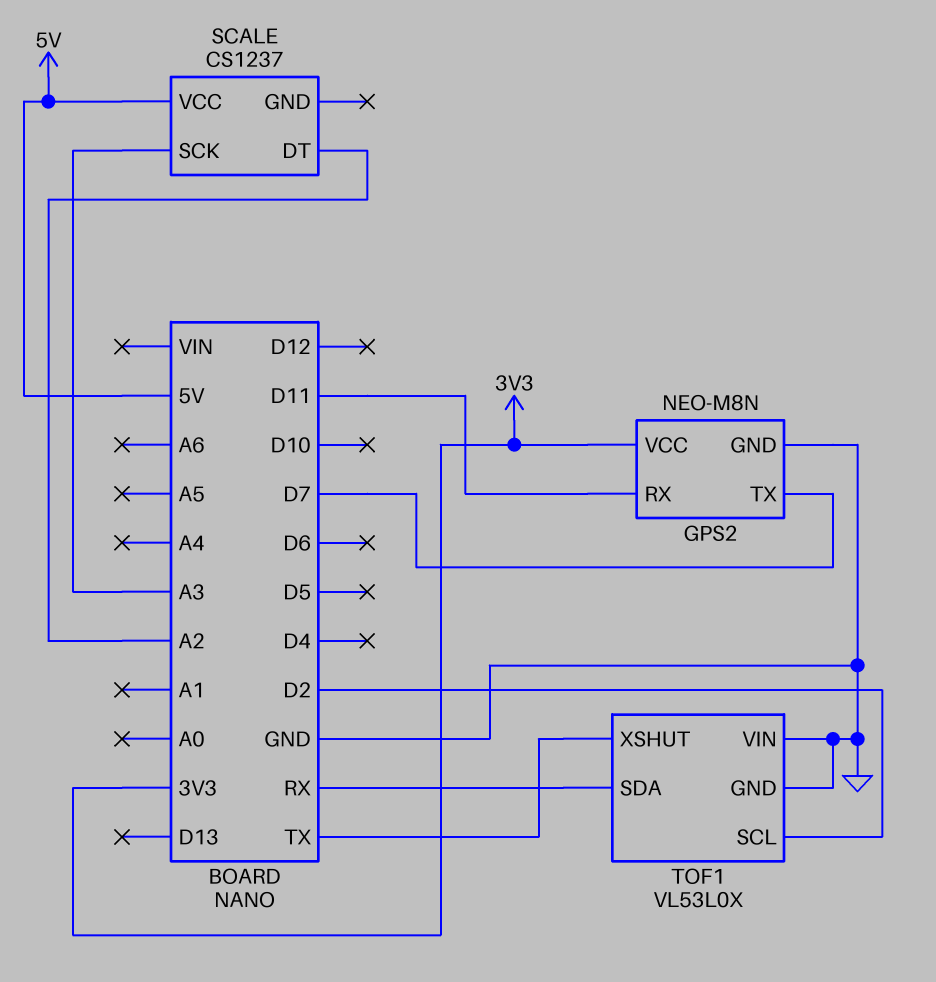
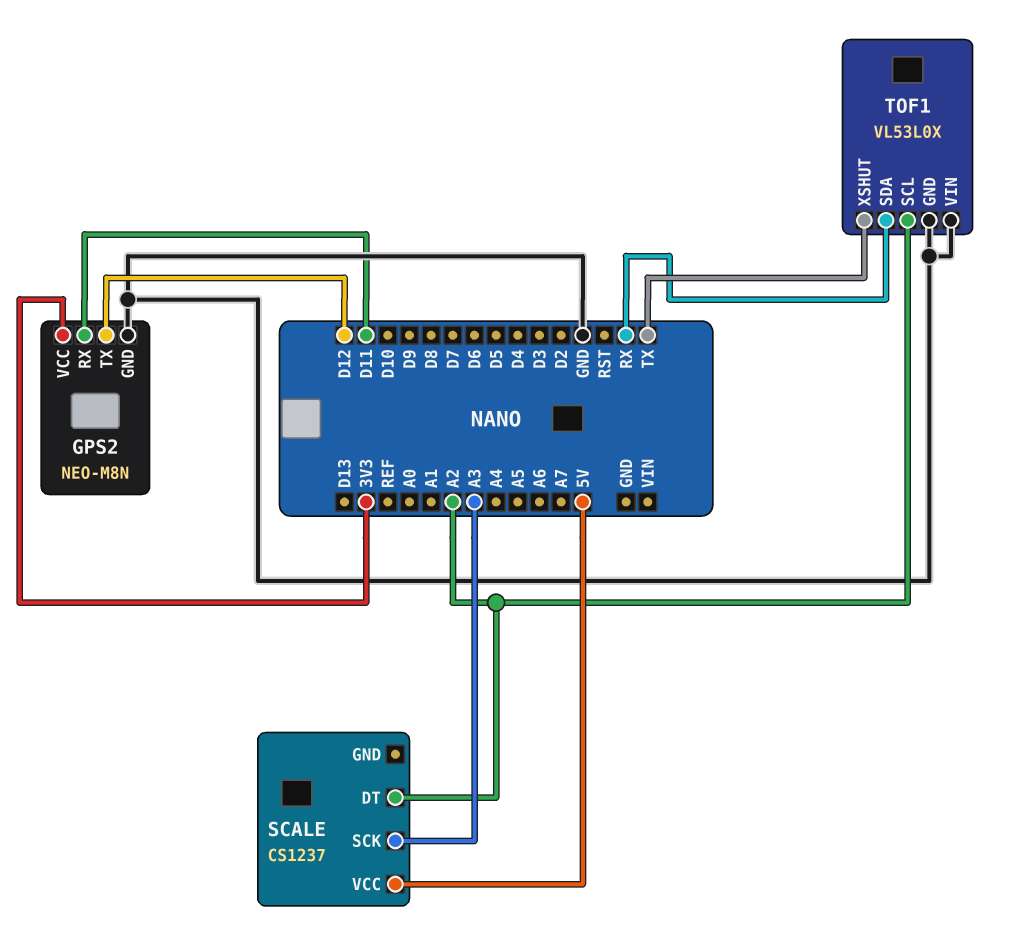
GPS2 pin TX: D7 -> D12
TOF1 pin SCL: D2 -> A2

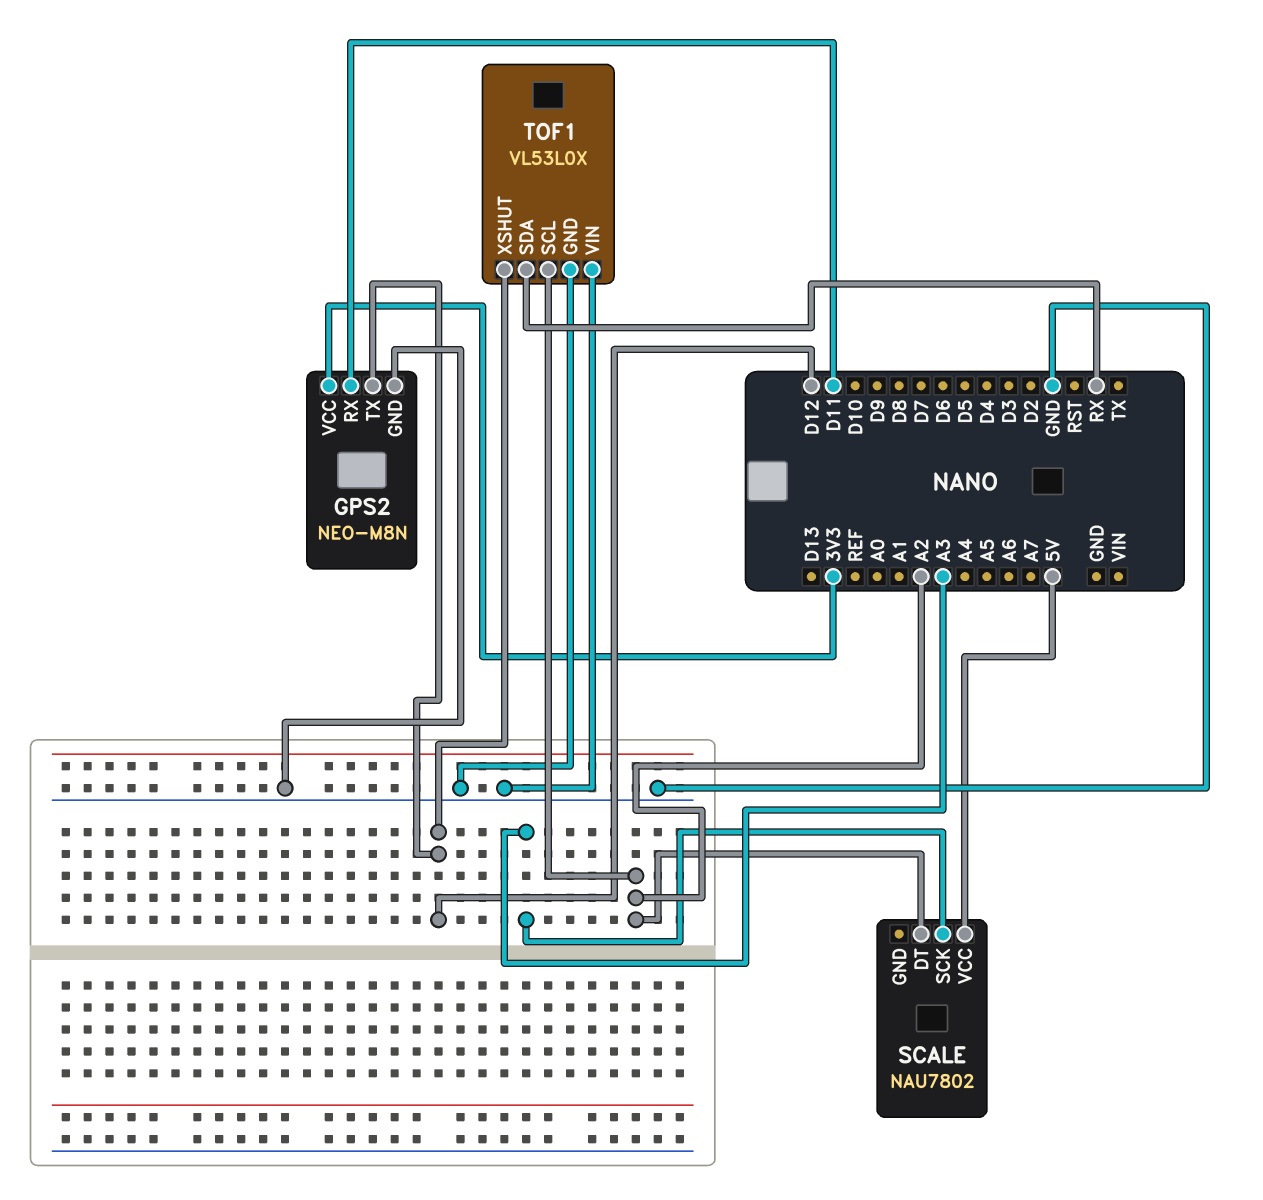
SCALE: CS1237 -> NAU7802
TOF1 pin XSHUT: TX -> D12

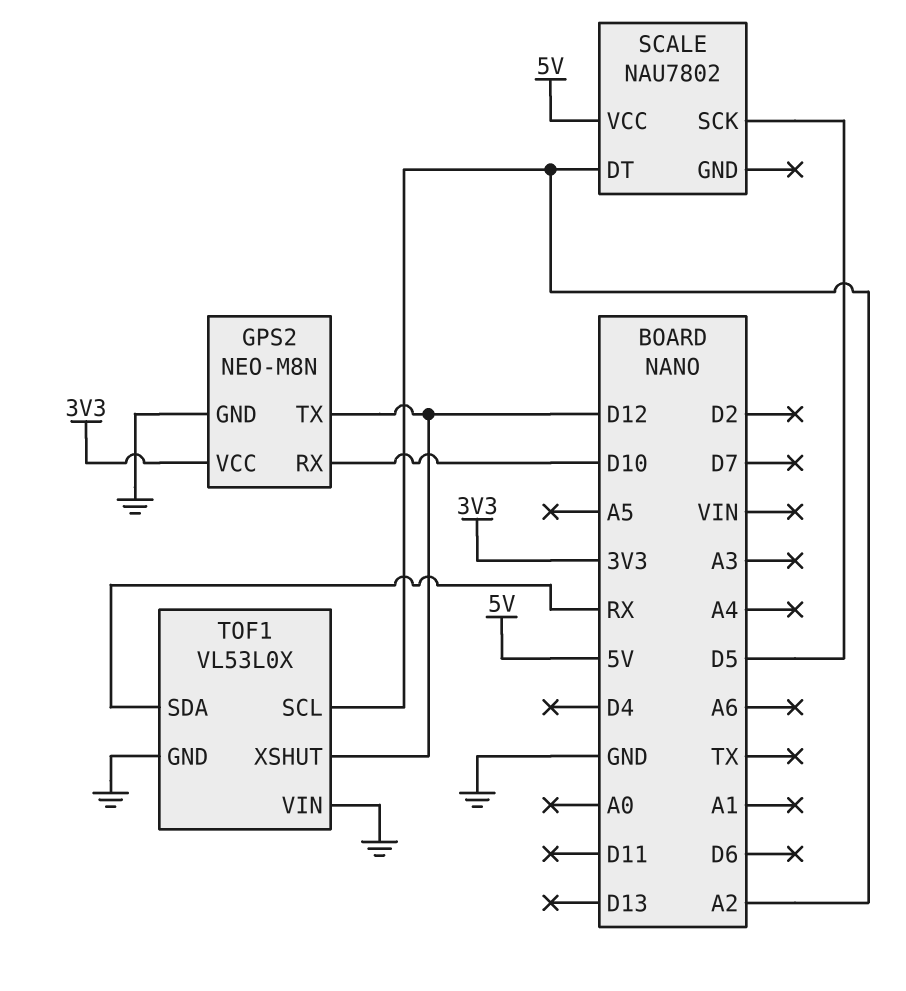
GPS2 pin RX: D11 -> D10
SCALE pin SCK: A3 -> D5

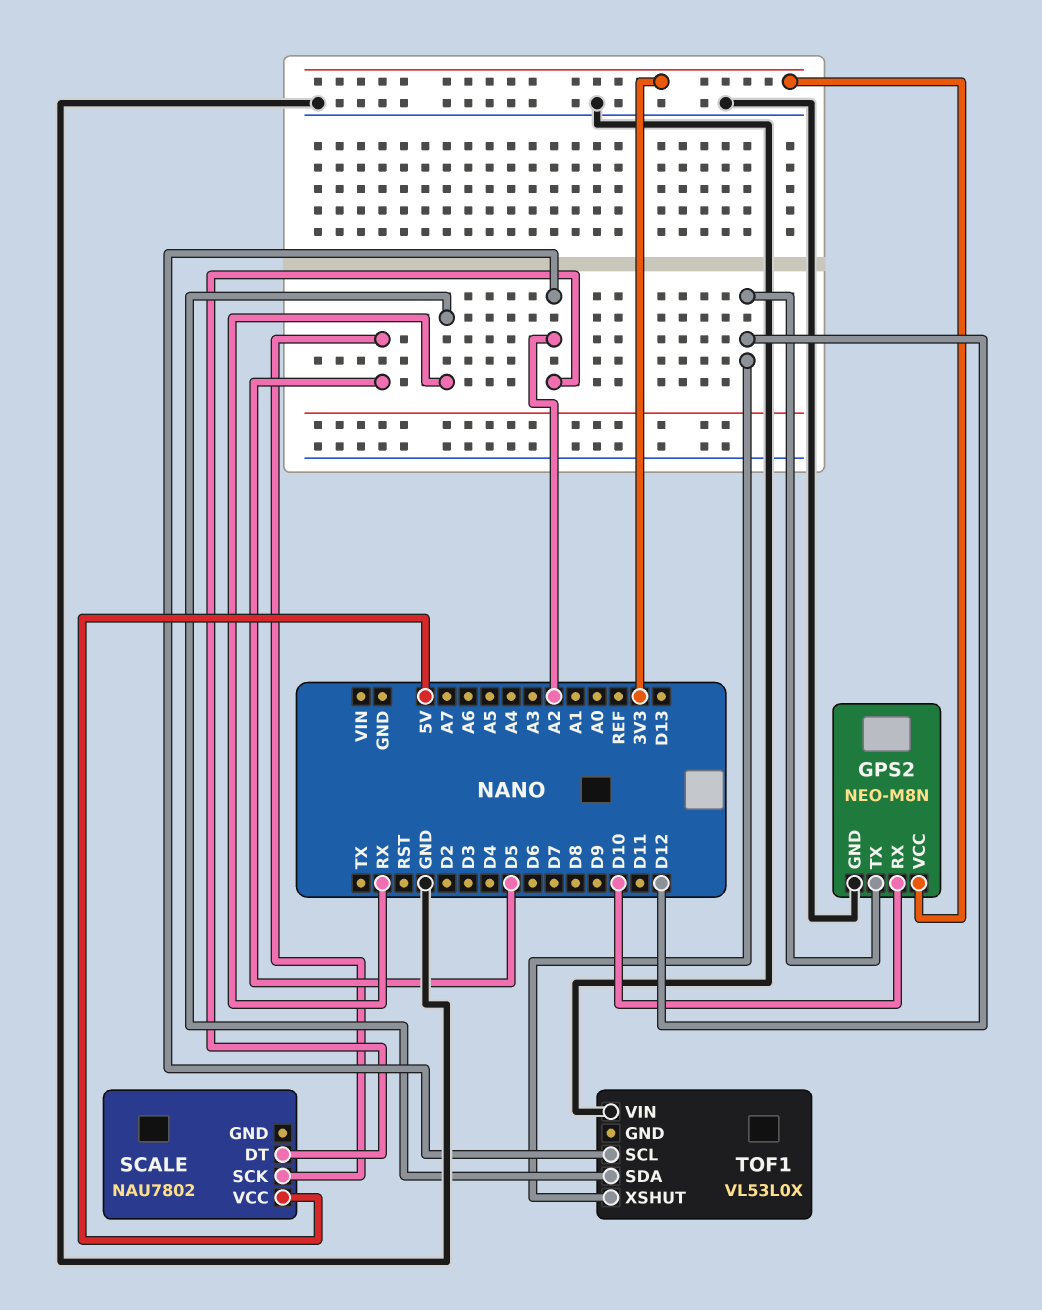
TOF1 pin GND: GND -> none

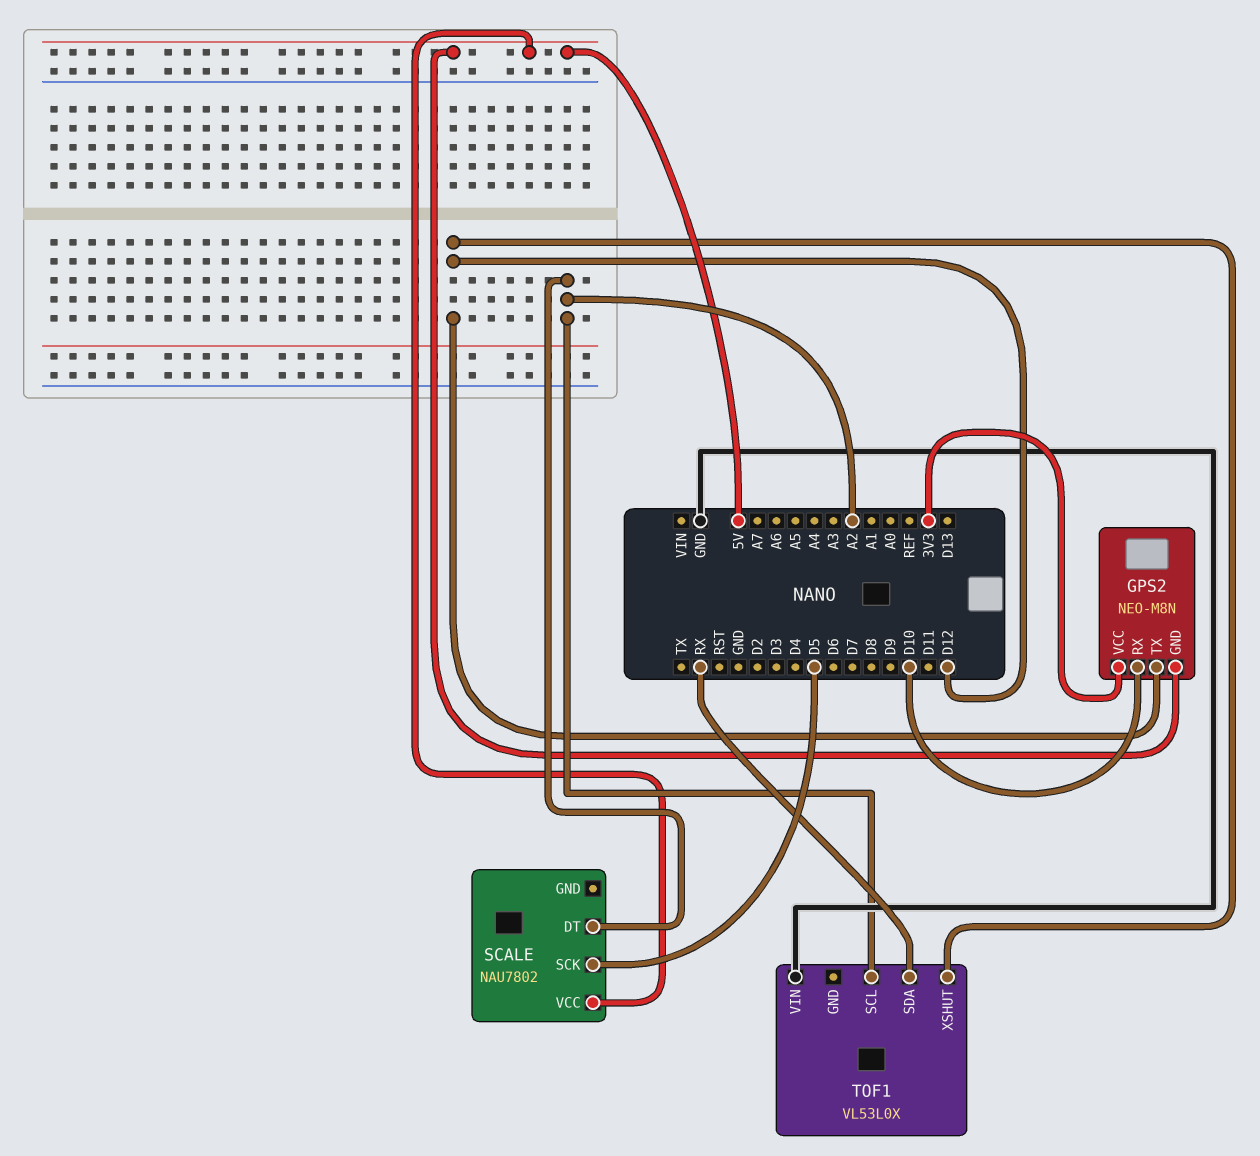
GPS2 pin GND: GND -> 5V

